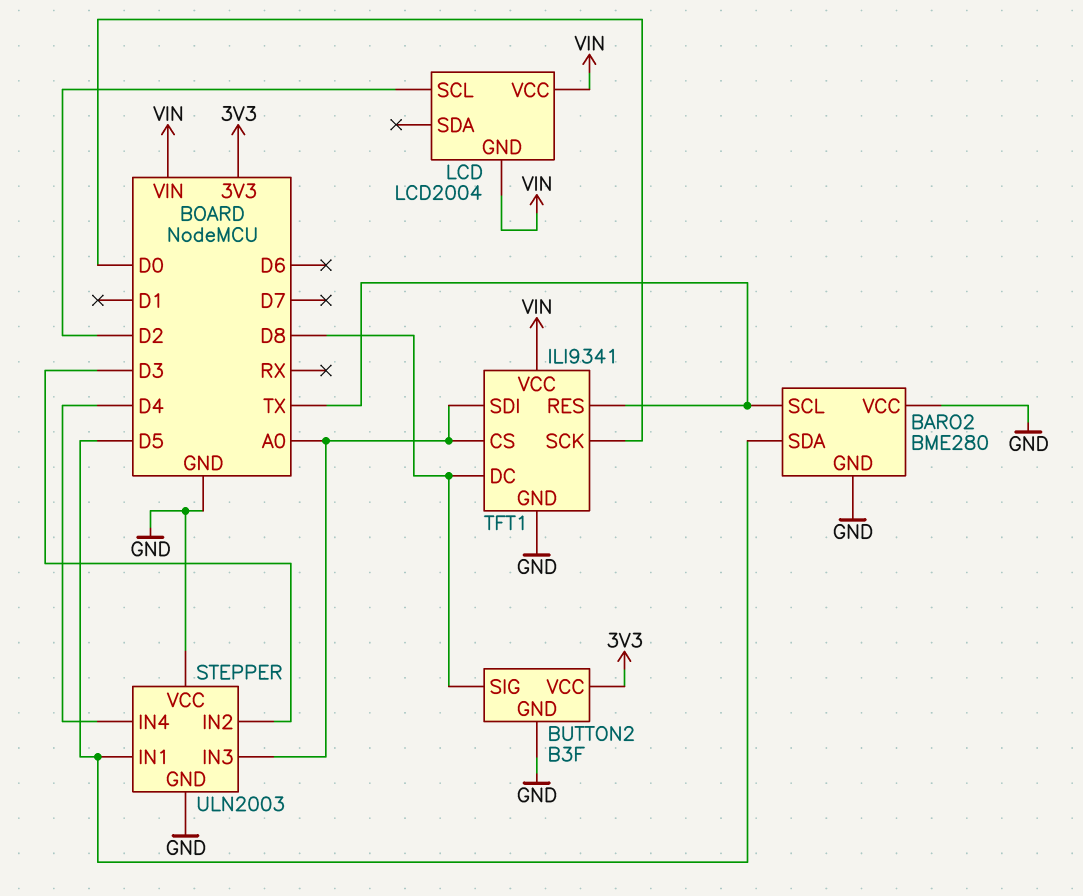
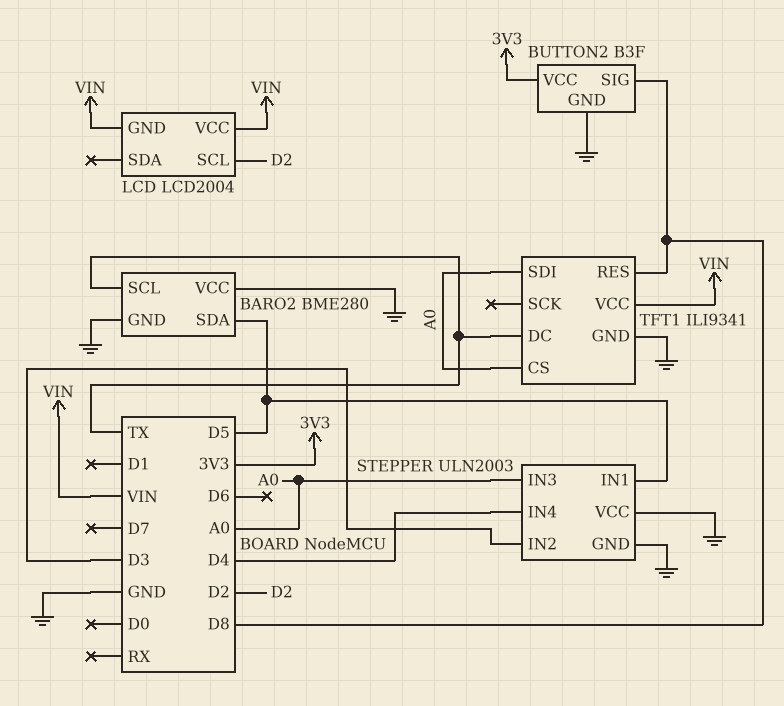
TFT1 pin DC: D8 -> TX
TFT1 pin RES: TX -> D8
TFT1 pin SCK: D0 -> none

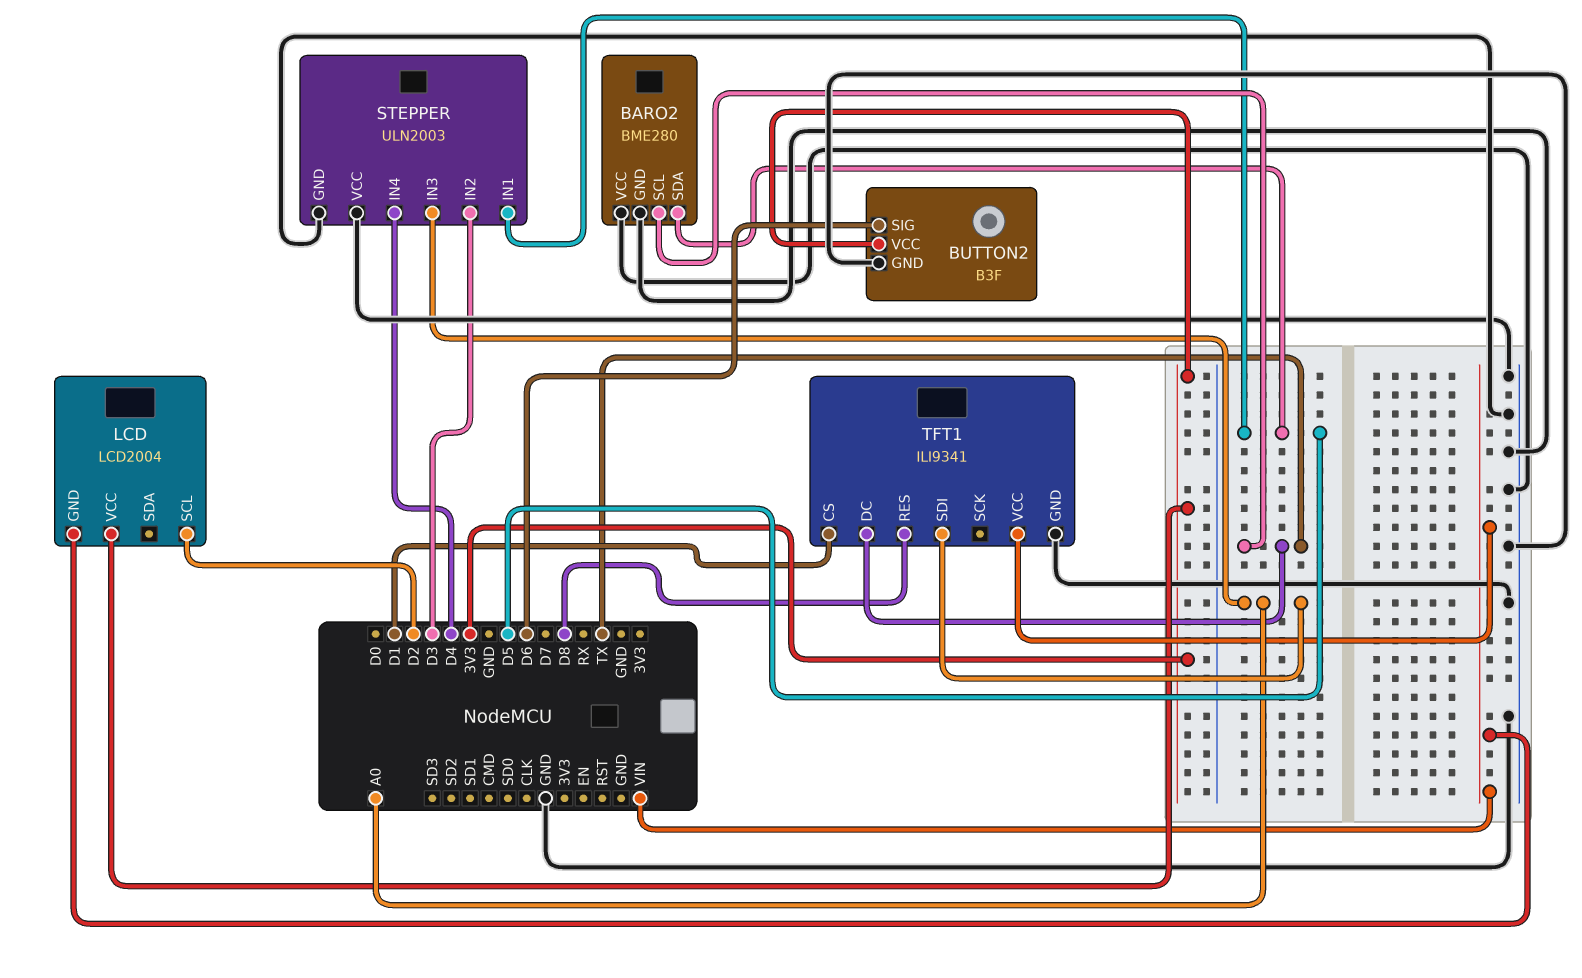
BUTTON2 pin SIG: D8 -> D6
LCD pin VCC: VIN -> 3V3
TFT1 pin CS: A0 -> D1

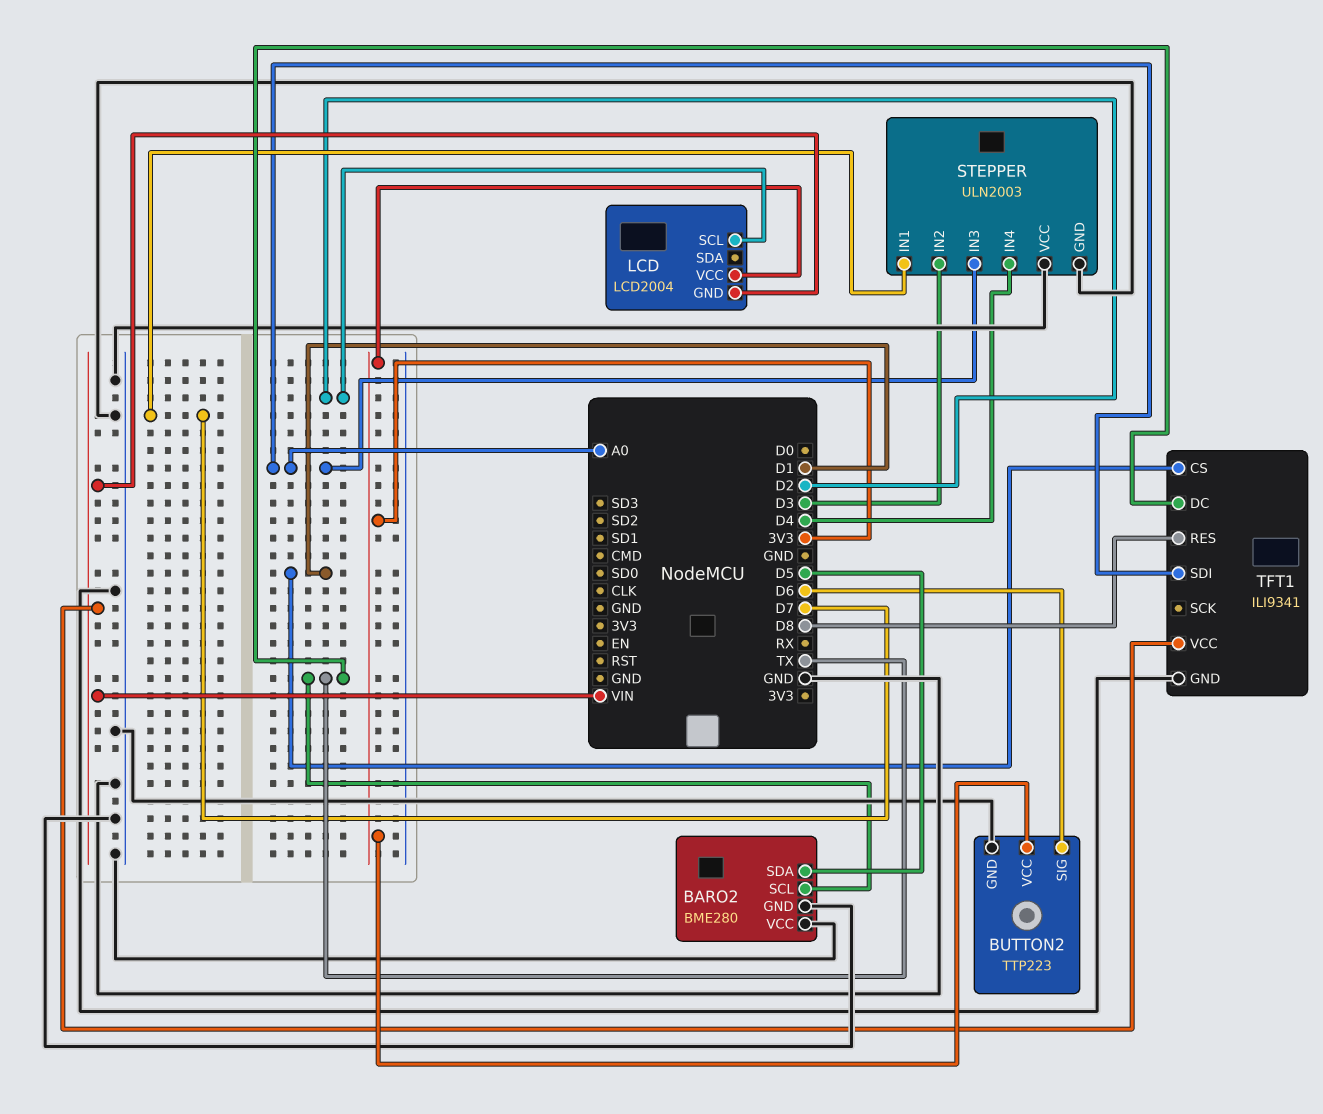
BUTTON2: B3F -> TTP223
STEPPER pin IN1: D5 -> D7

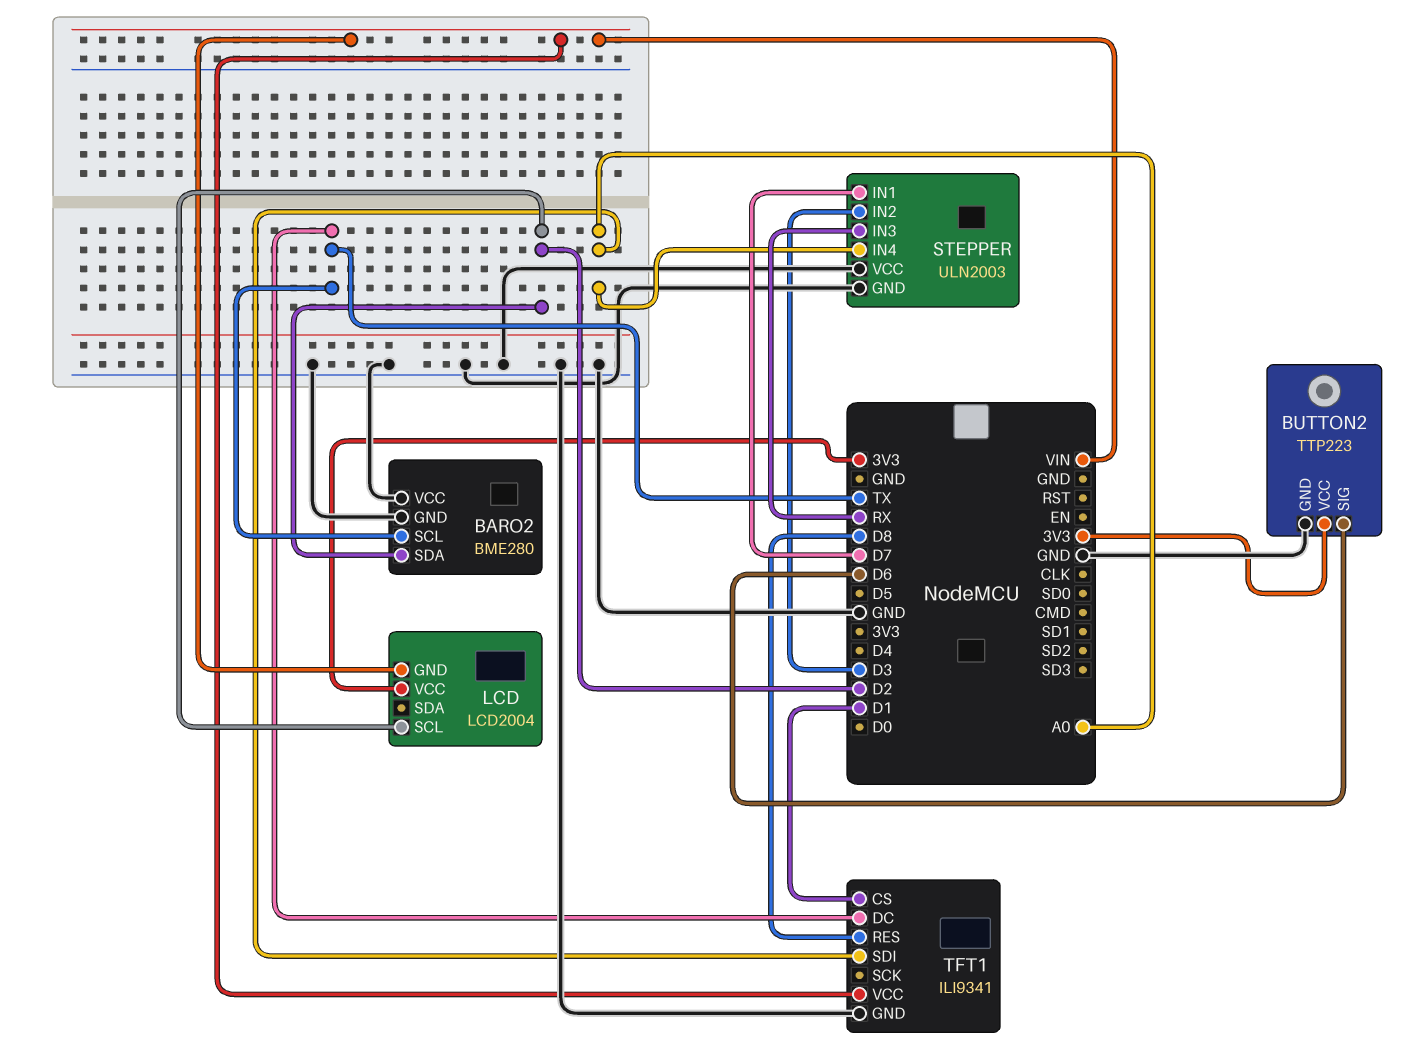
BARO2 pin SDA: D5 -> D2
STEPPER pin IN3: A0 -> RX
STEPPER pin IN4: D4 -> A0

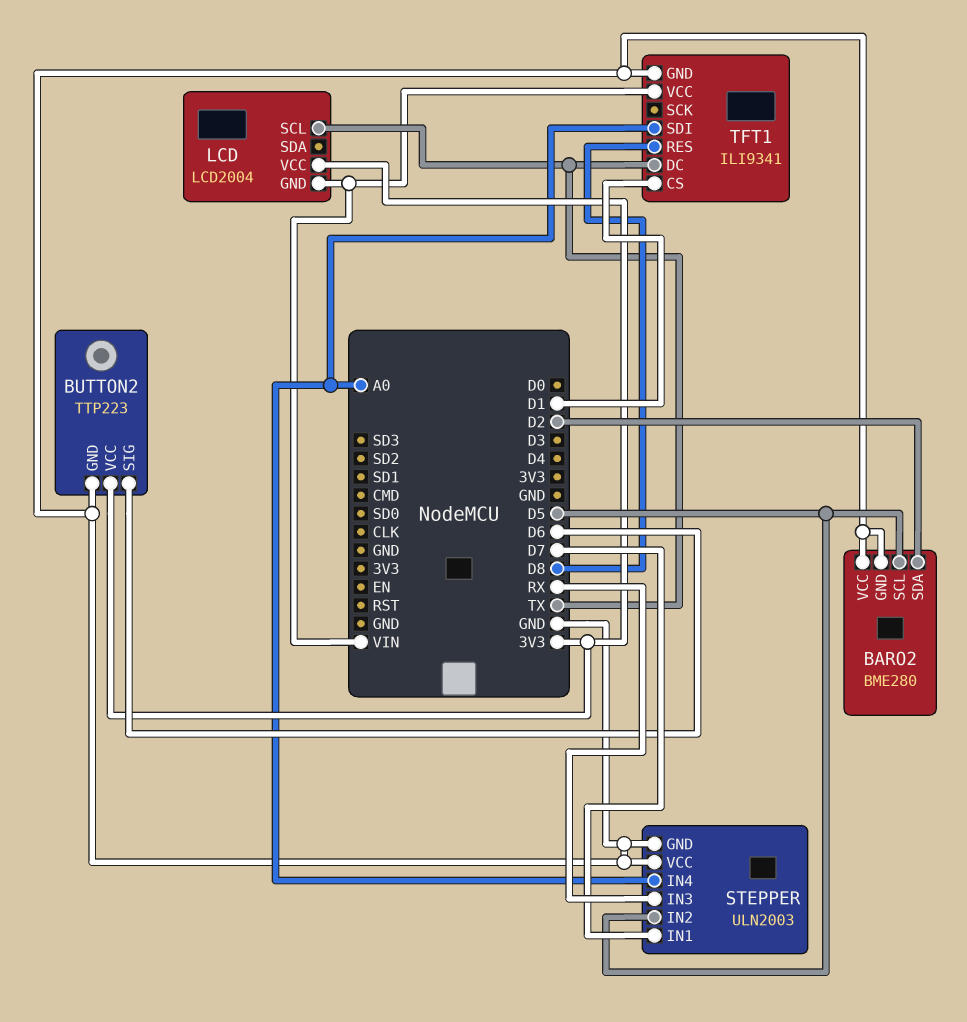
BARO2 pin SCL: TX -> D5
LCD pin SCL: D2 -> TX
STEPPER pin IN2: D3 -> D5

